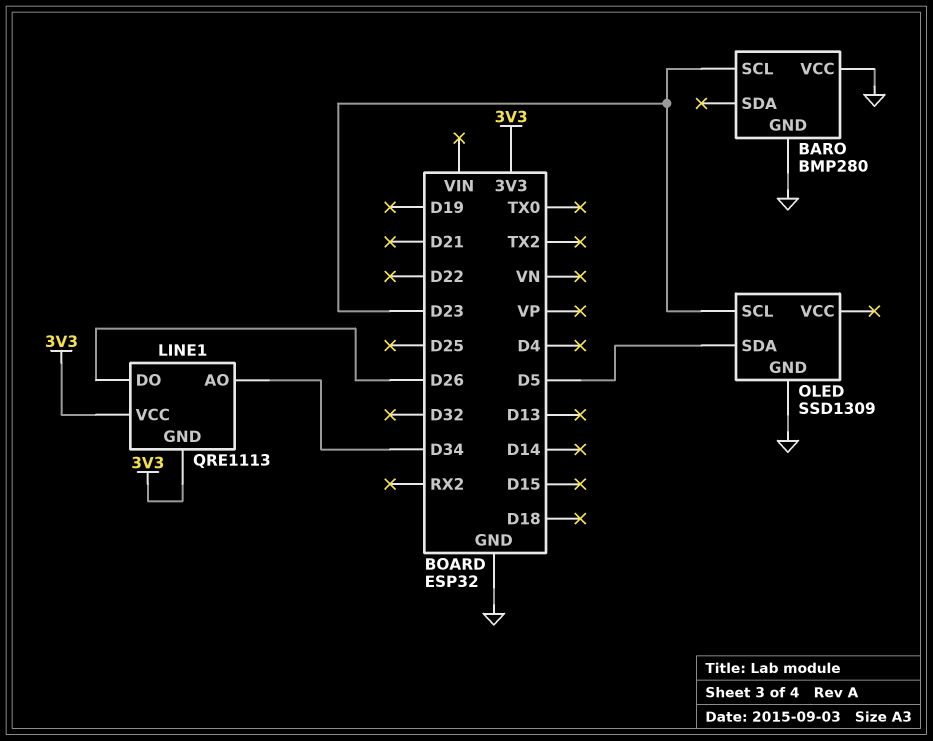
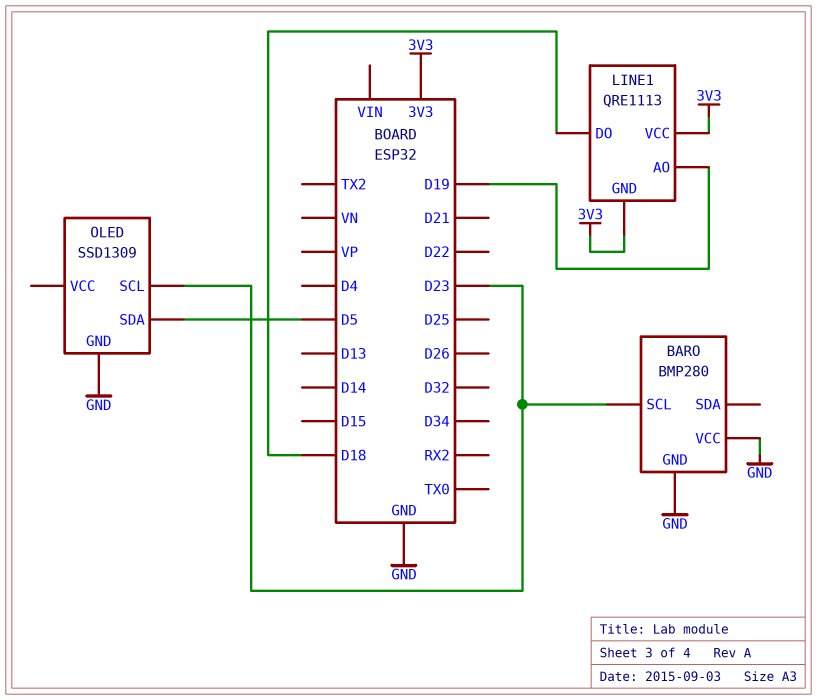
LINE1 pin AO: D34 -> D19
LINE1 pin DO: D26 -> D18

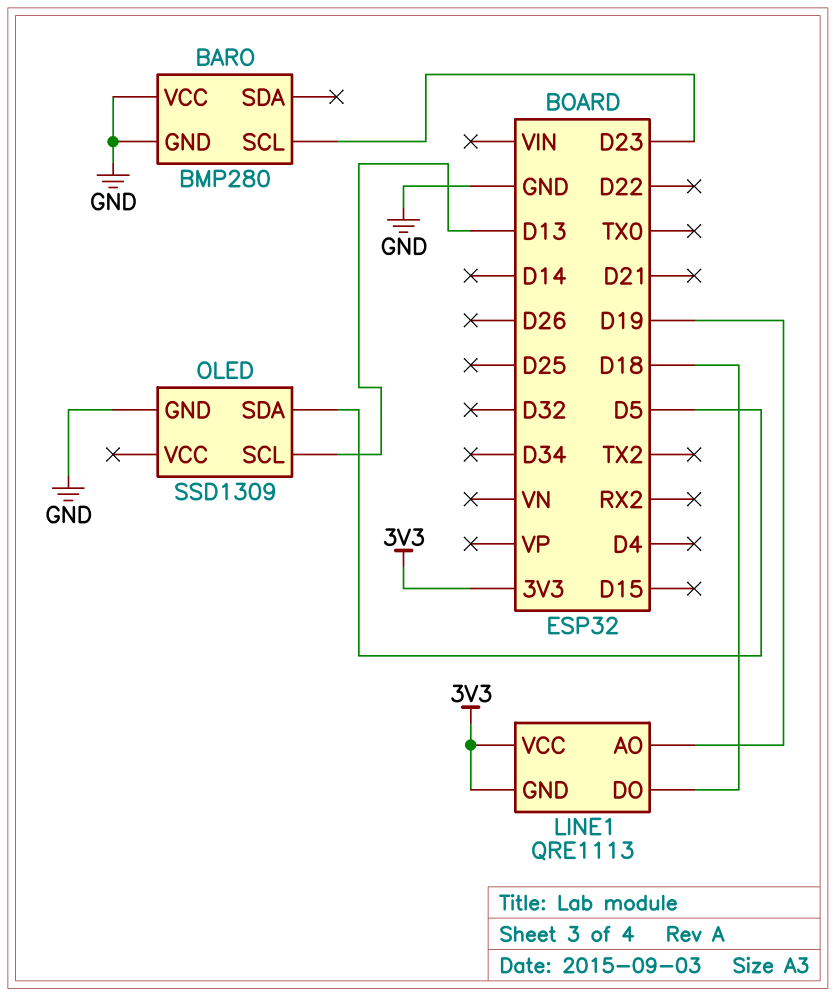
OLED pin SCL: D23 -> D13

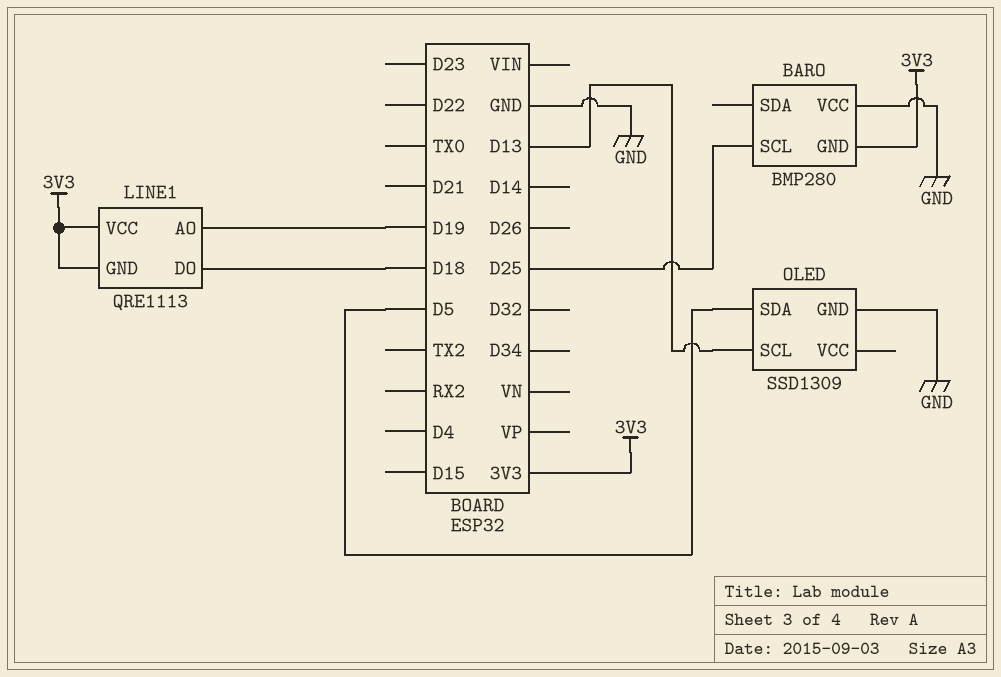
BARO pin GND: GND -> 3V3
BARO pin SCL: D23 -> D25

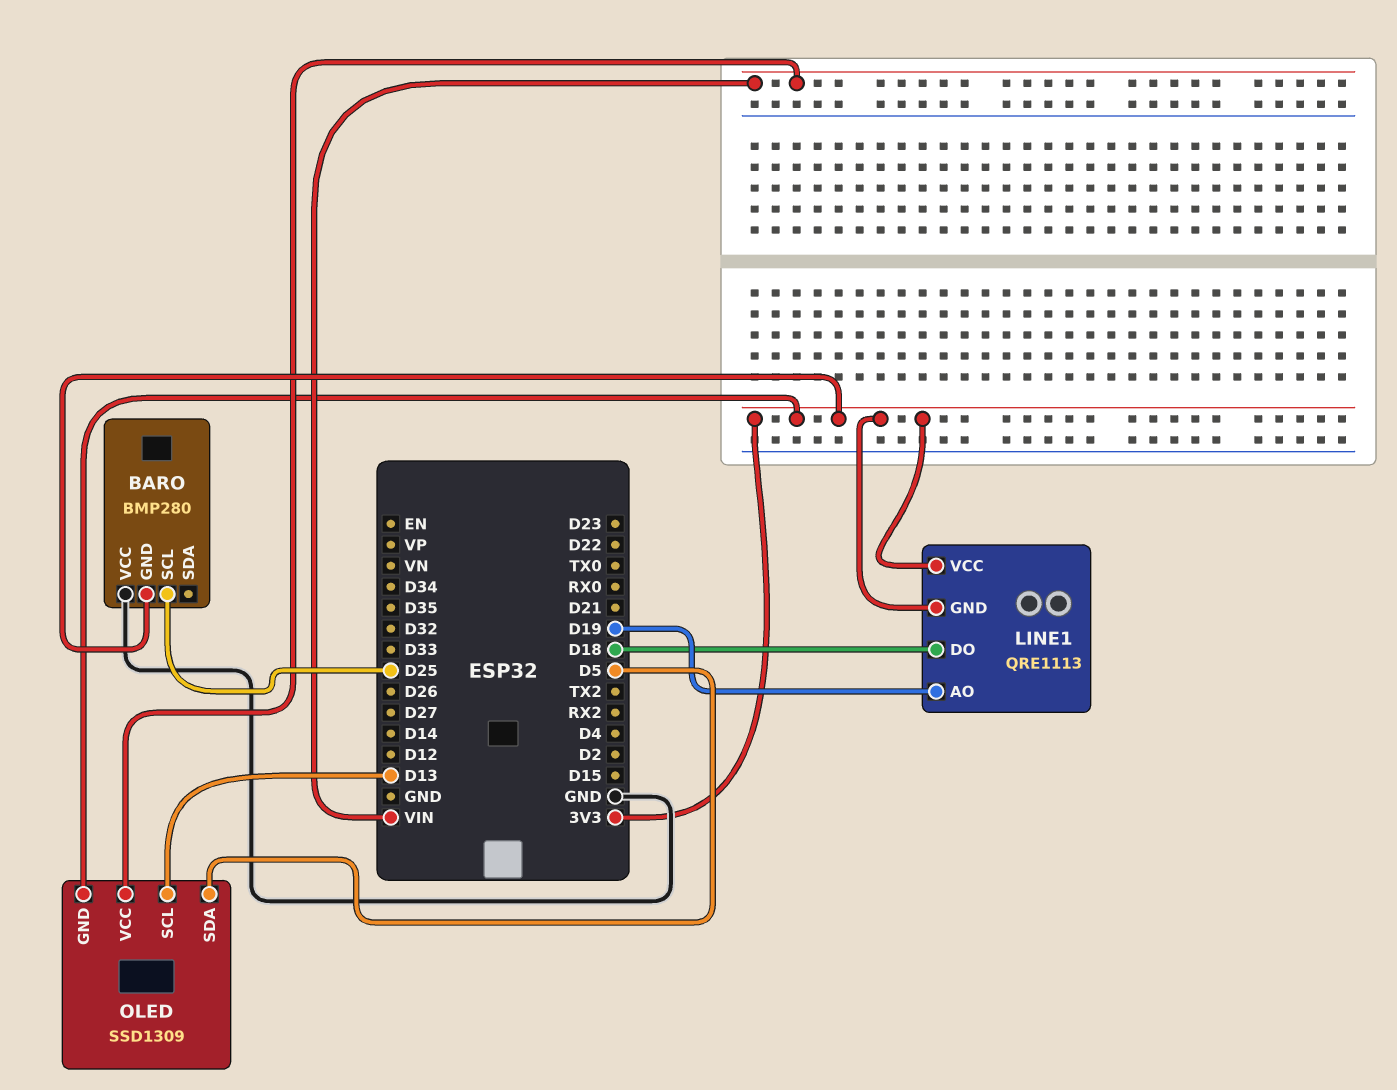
OLED pin GND: GND -> 3V3
OLED pin VCC: none -> VIN

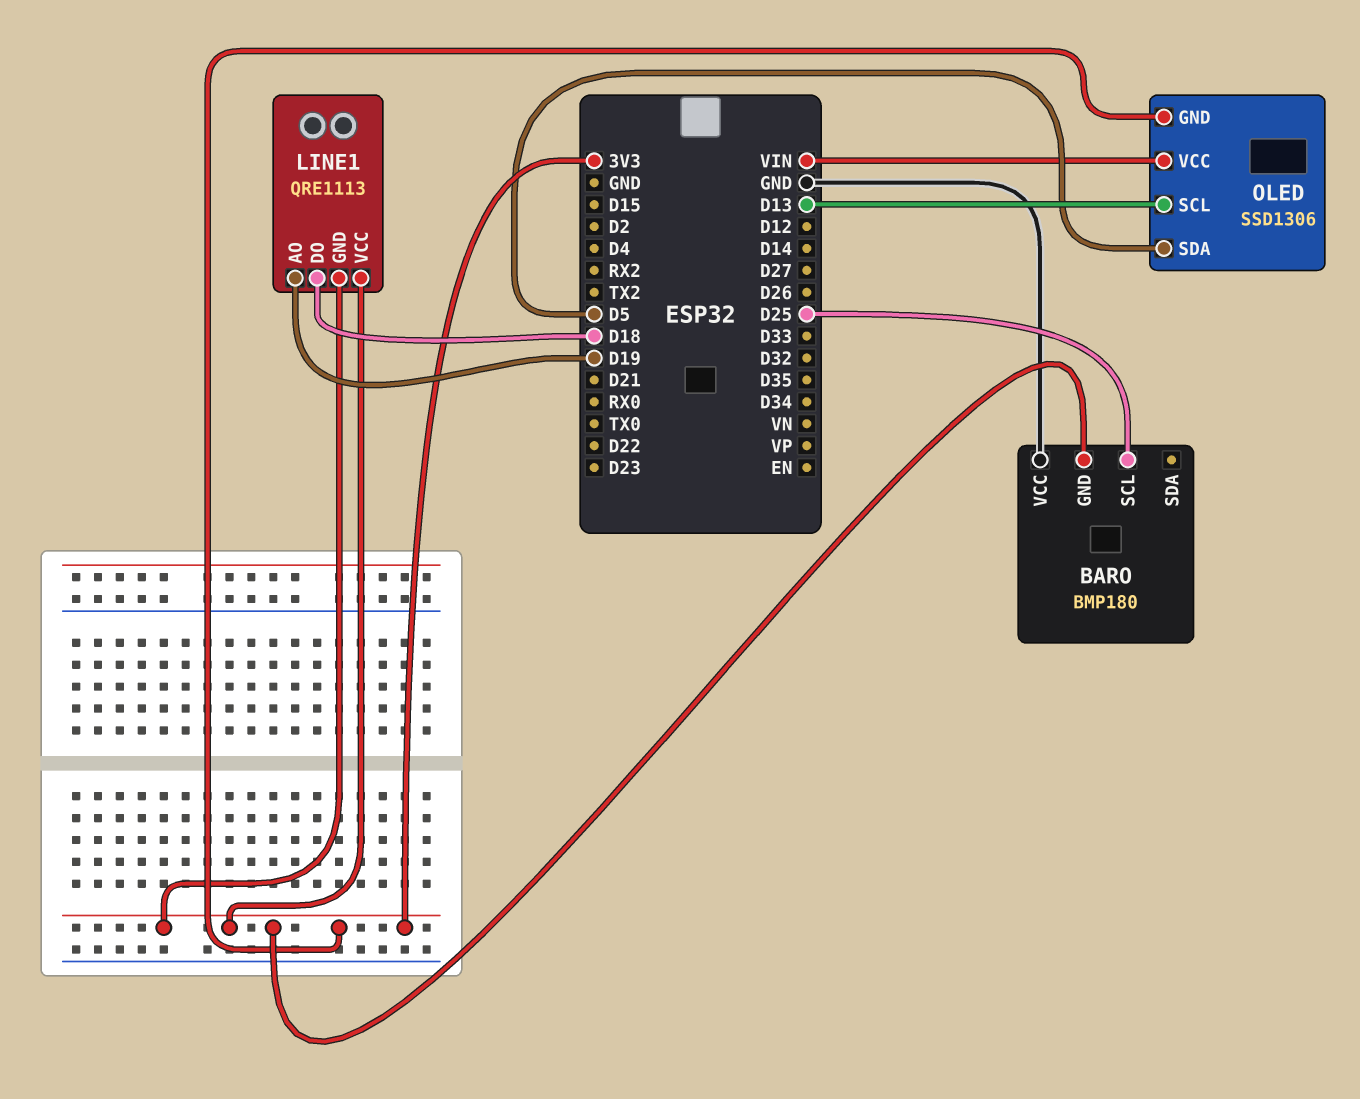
BARO: BMP280 -> BMP180
OLED: SSD1309 -> SSD1306

